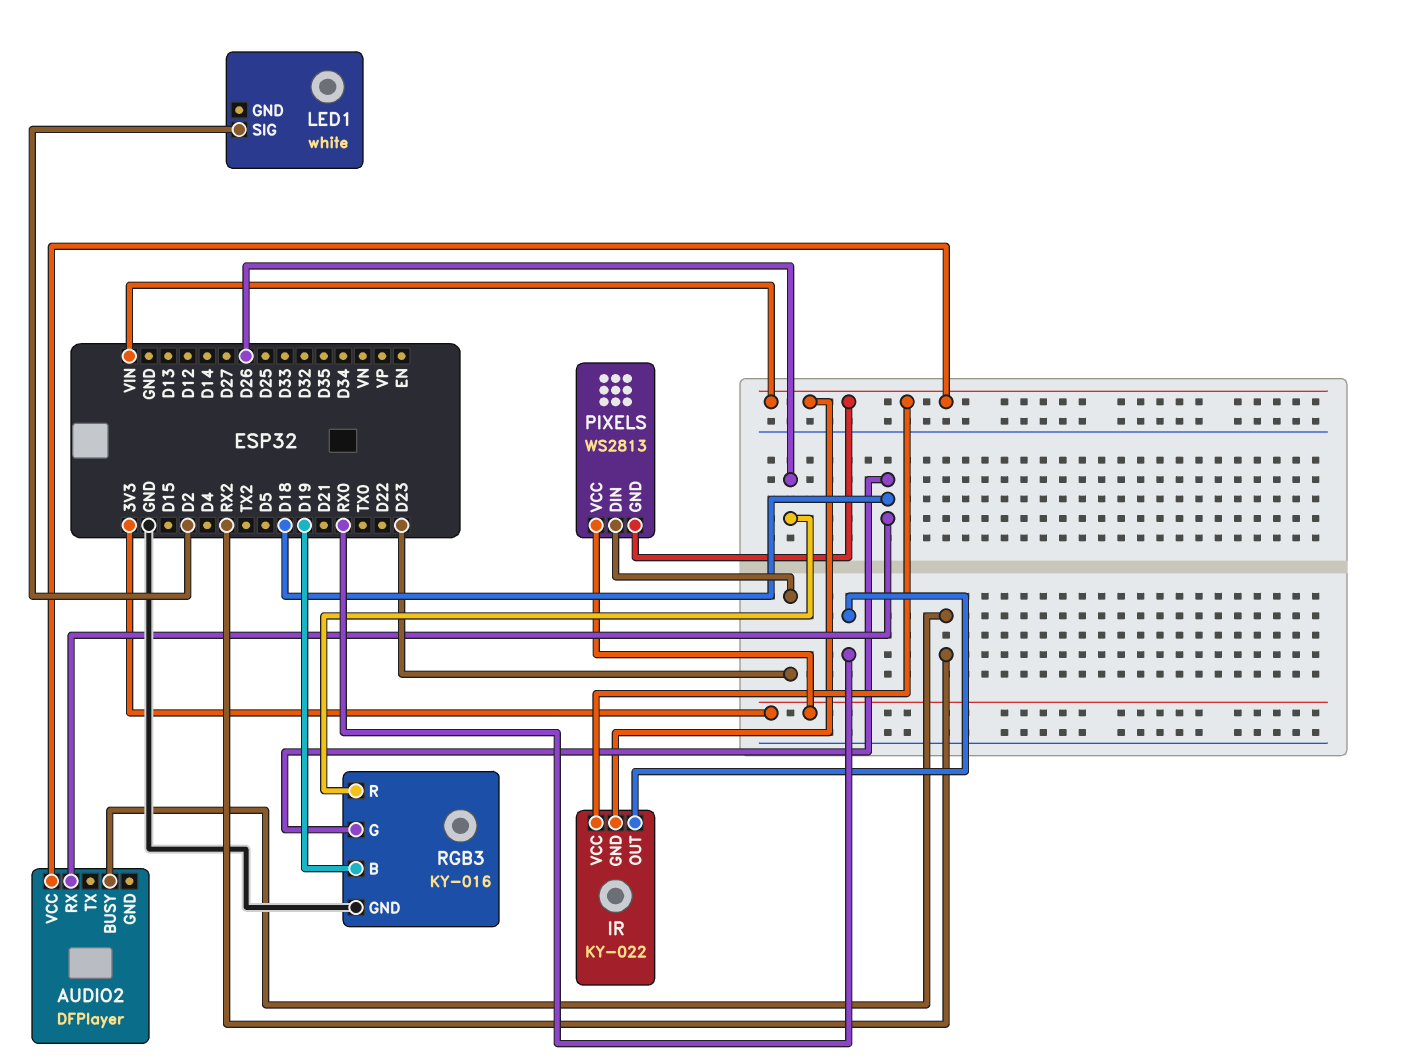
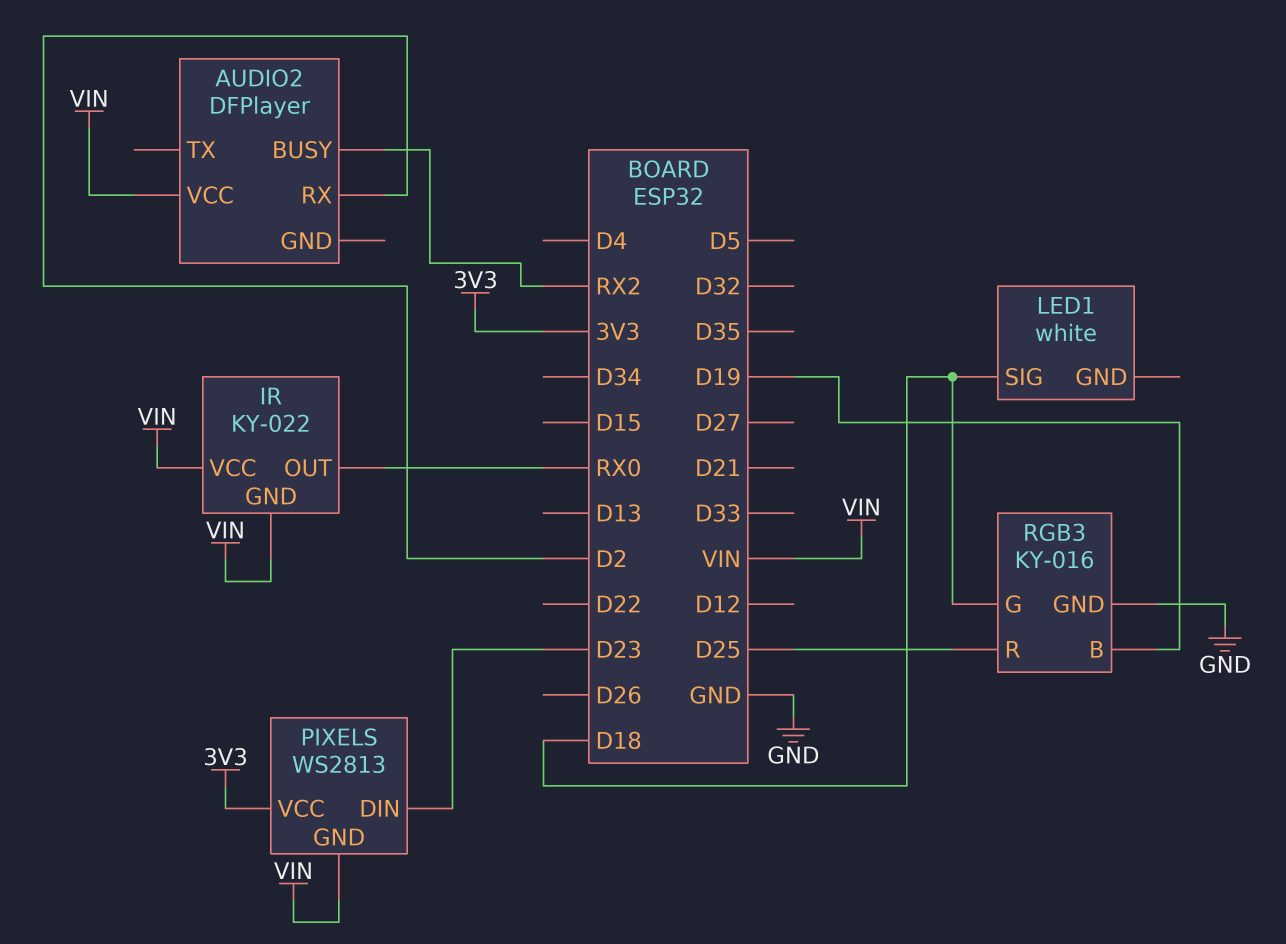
AUDIO2 pin RX: D18 -> D2
LED1 pin SIG: D2 -> D18
RGB3 pin R: D26 -> D25

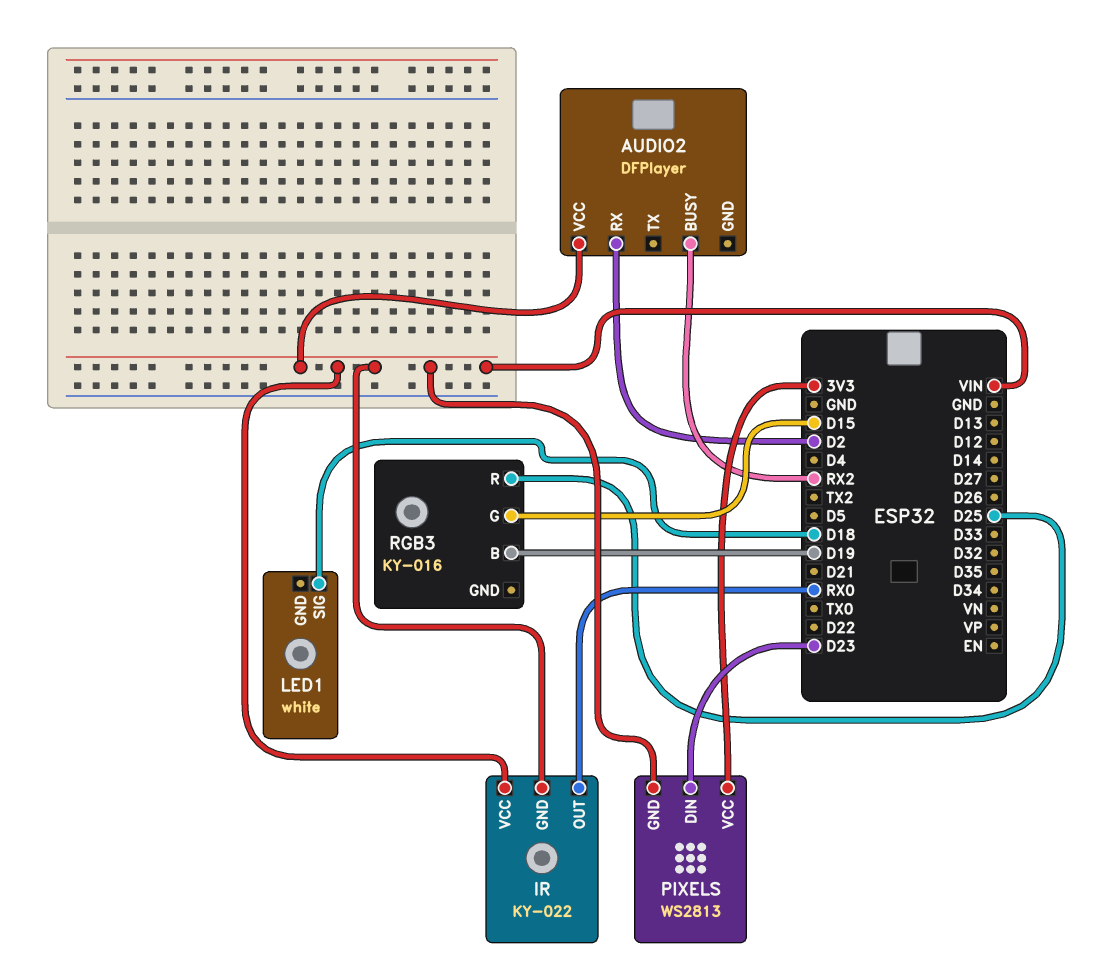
RGB3 pin G: D18 -> D15
RGB3 pin GND: GND -> none

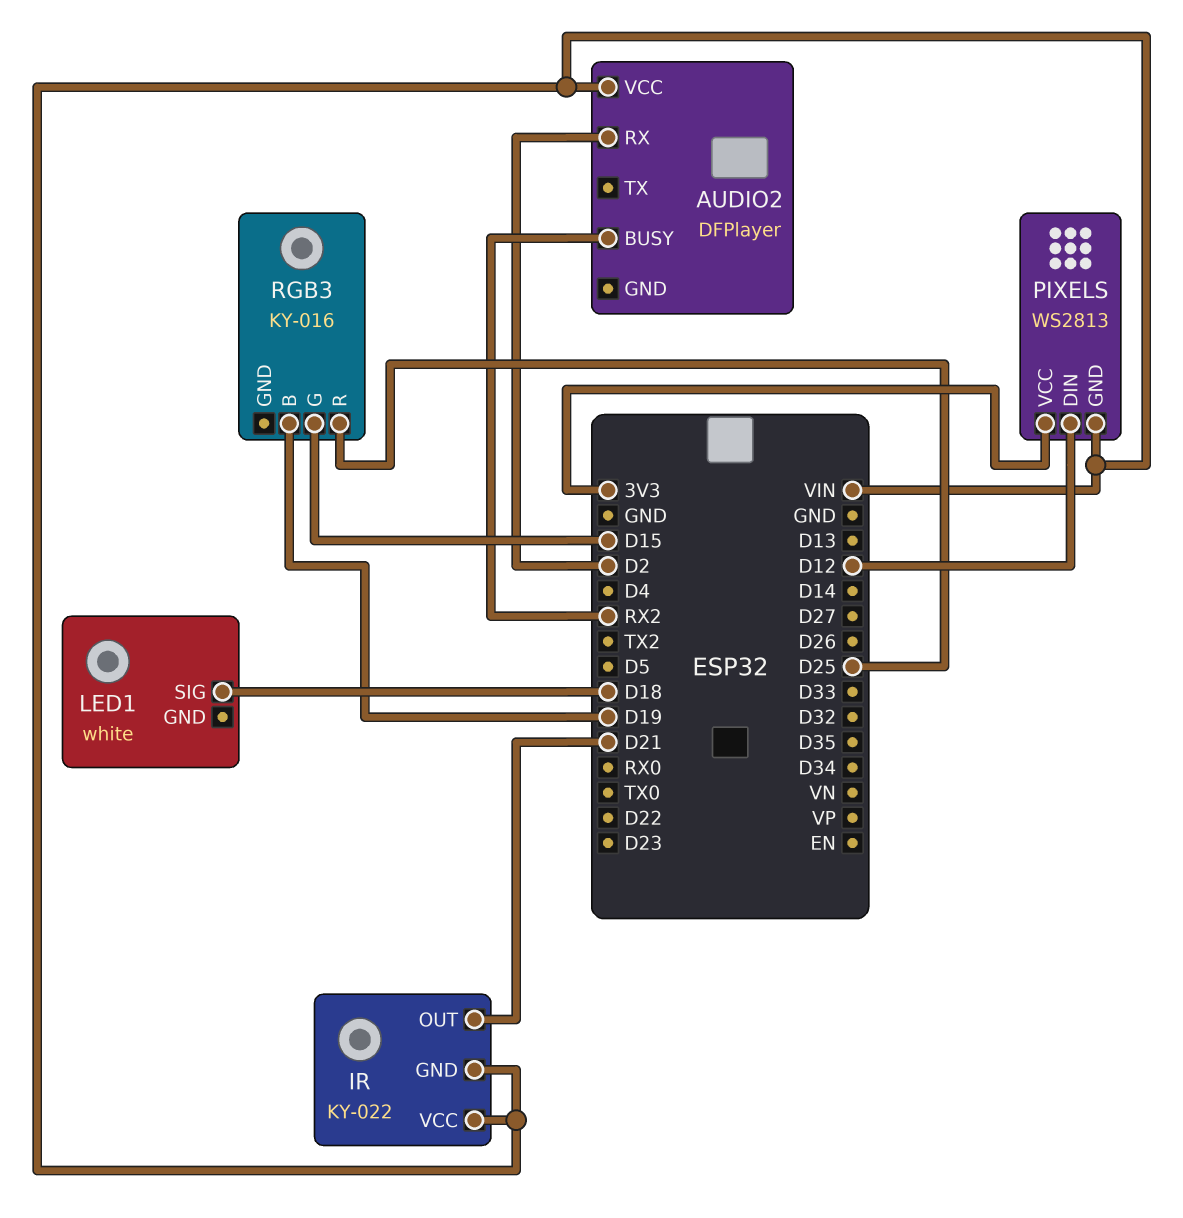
IR pin OUT: RX0 -> D21
PIXELS pin DIN: D23 -> D12

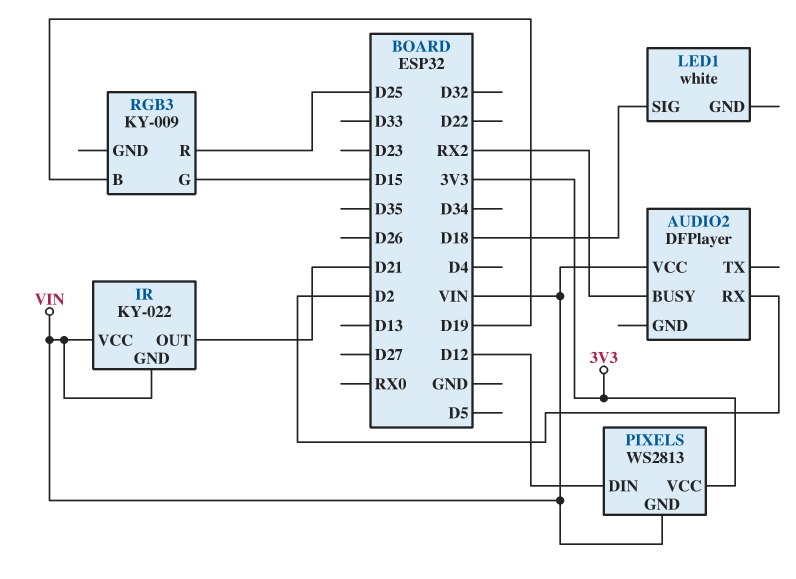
RGB3: KY-016 -> KY-009

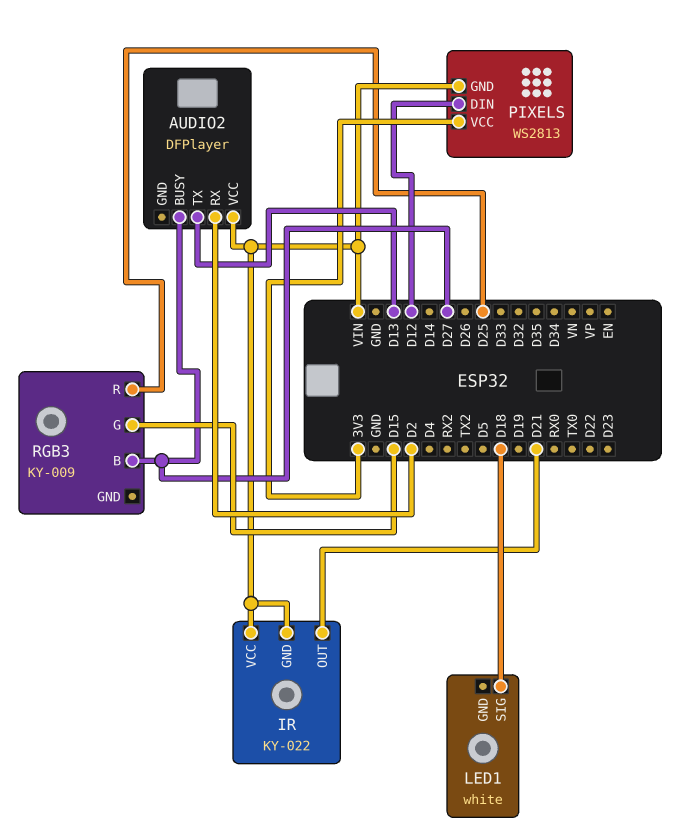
AUDIO2 pin BUSY: RX2 -> D27
AUDIO2 pin TX: none -> D13
RGB3 pin B: D19 -> D27

